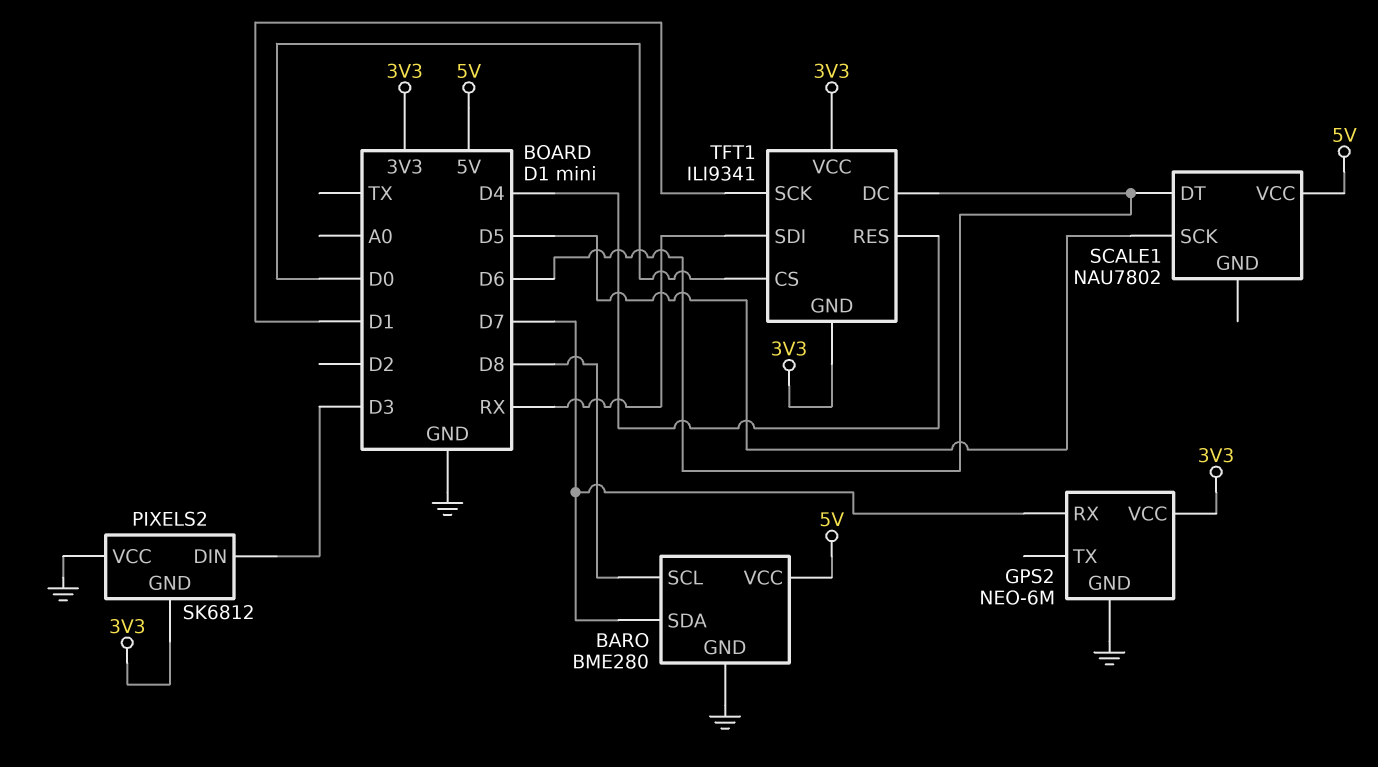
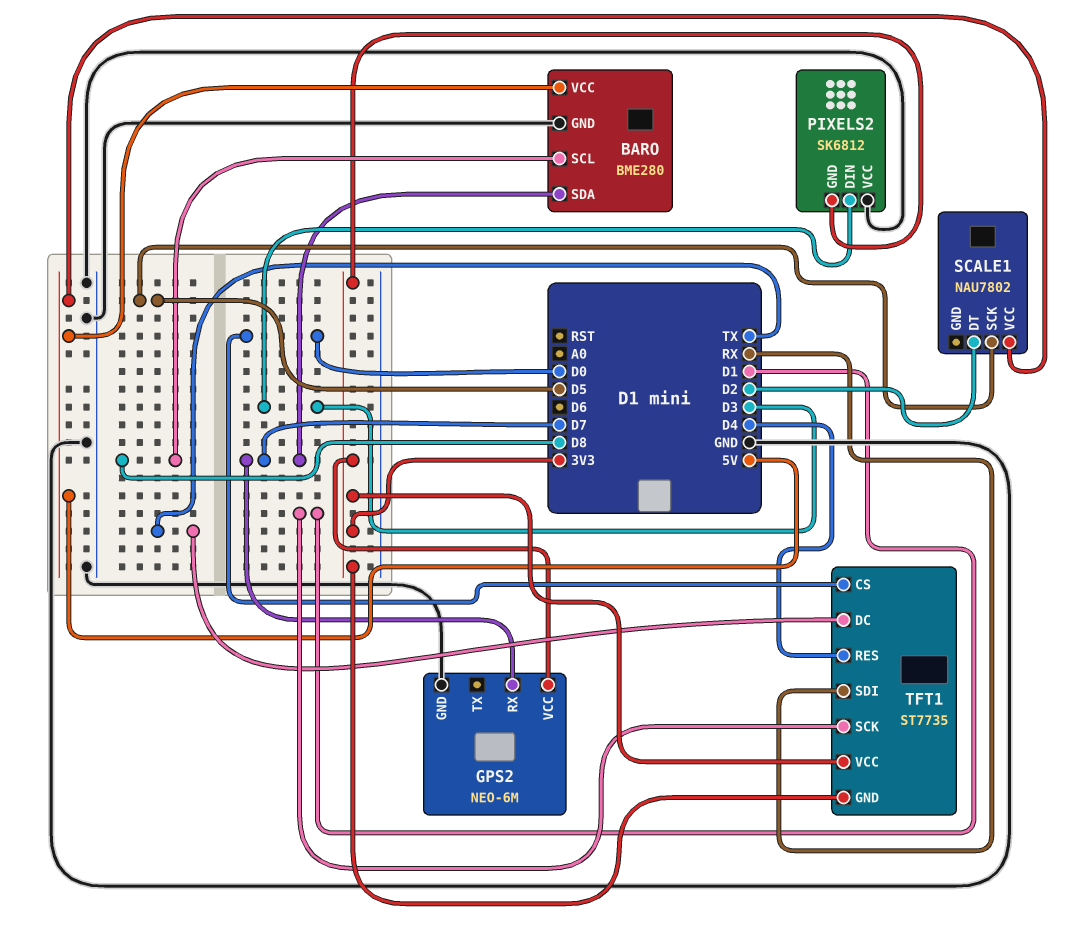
SCALE1 pin DT: D6 -> D2
TFT1: ILI9341 -> ST7735
TFT1 pin DC: D6 -> TX

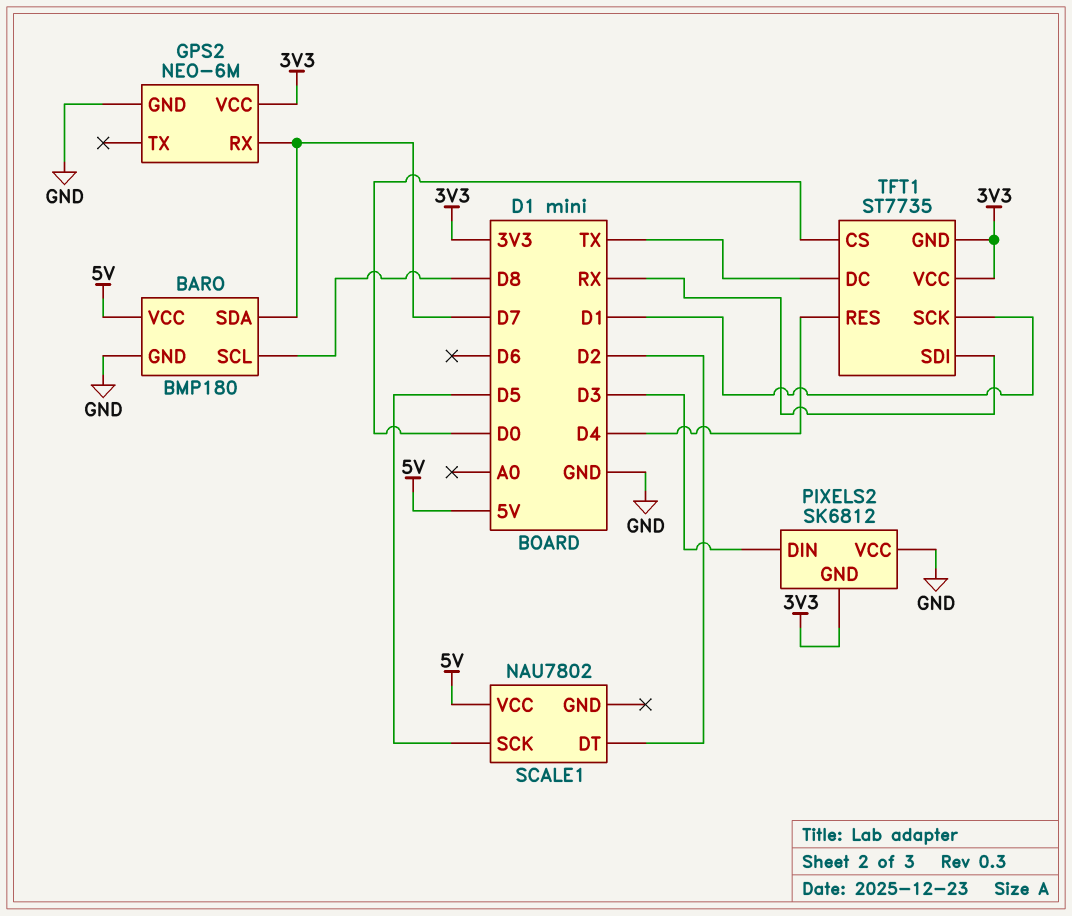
BARO: BME280 -> BMP180

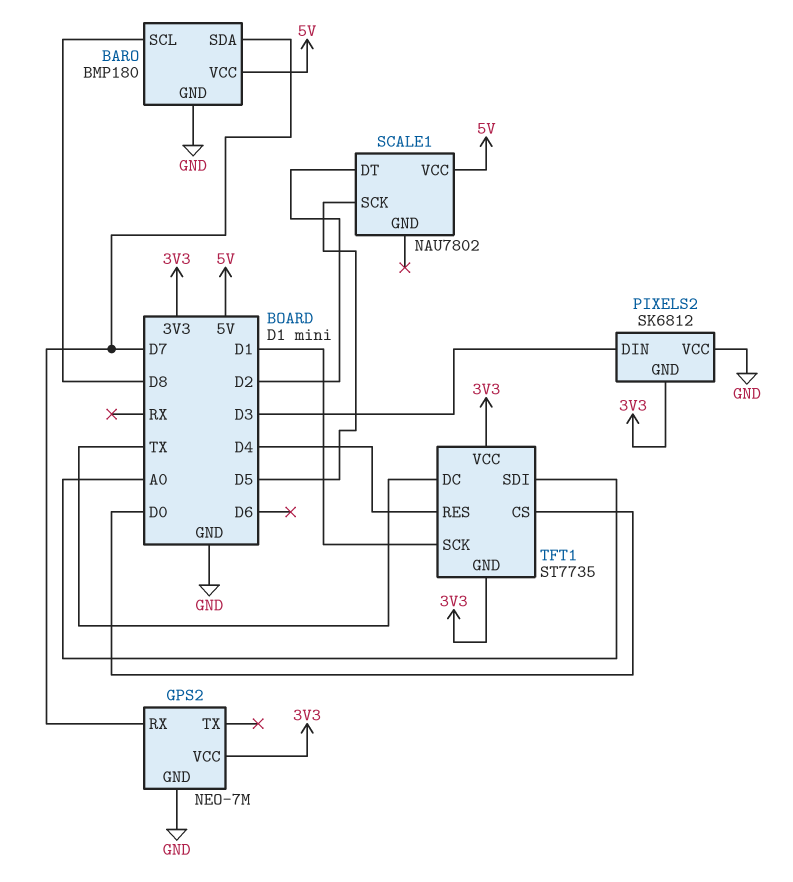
GPS2: NEO-6M -> NEO-7M
TFT1 pin SDI: RX -> A0

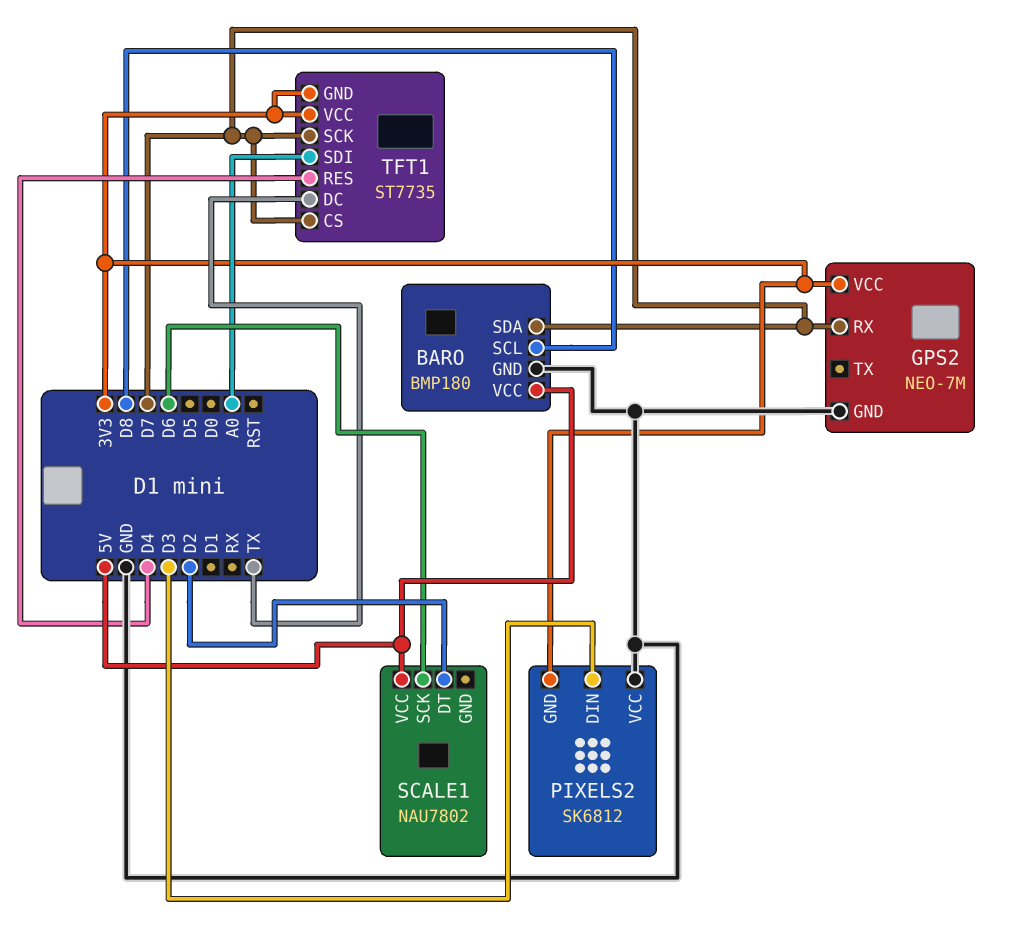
SCALE1 pin SCK: D5 -> D6
TFT1 pin CS: D0 -> D7
TFT1 pin SCK: D1 -> D7

